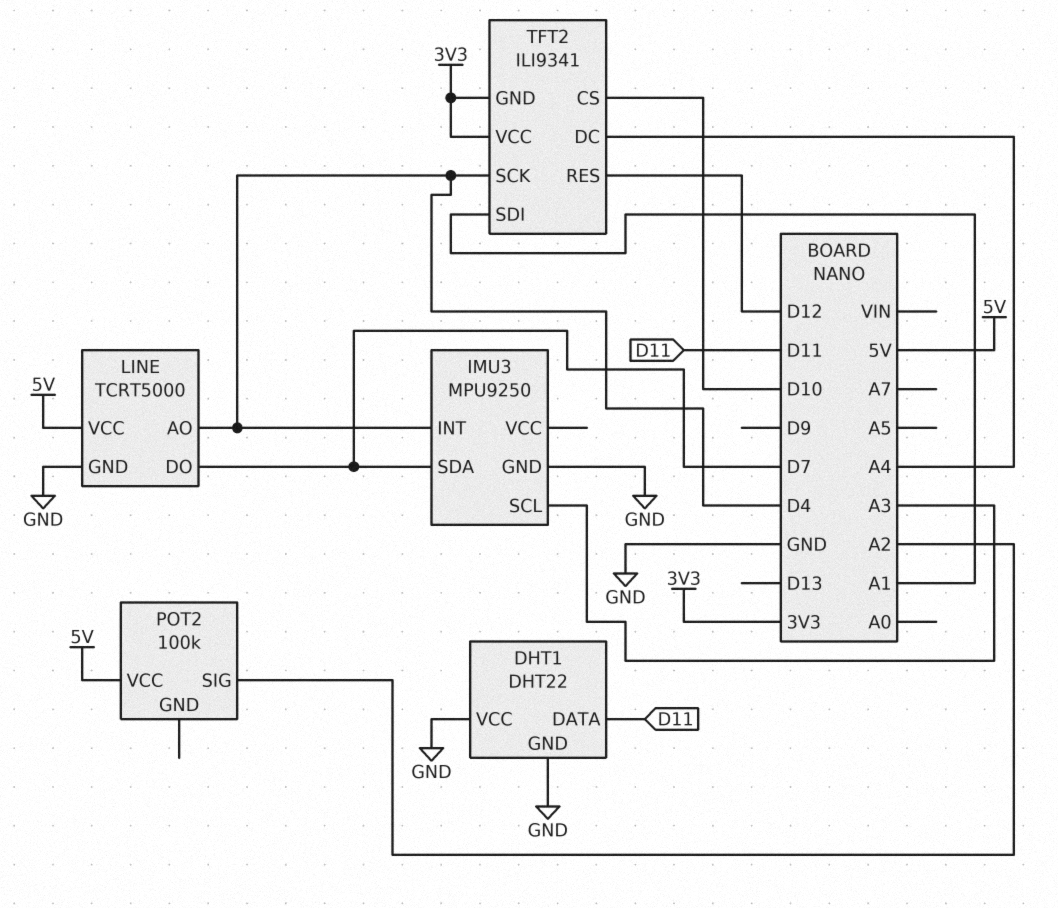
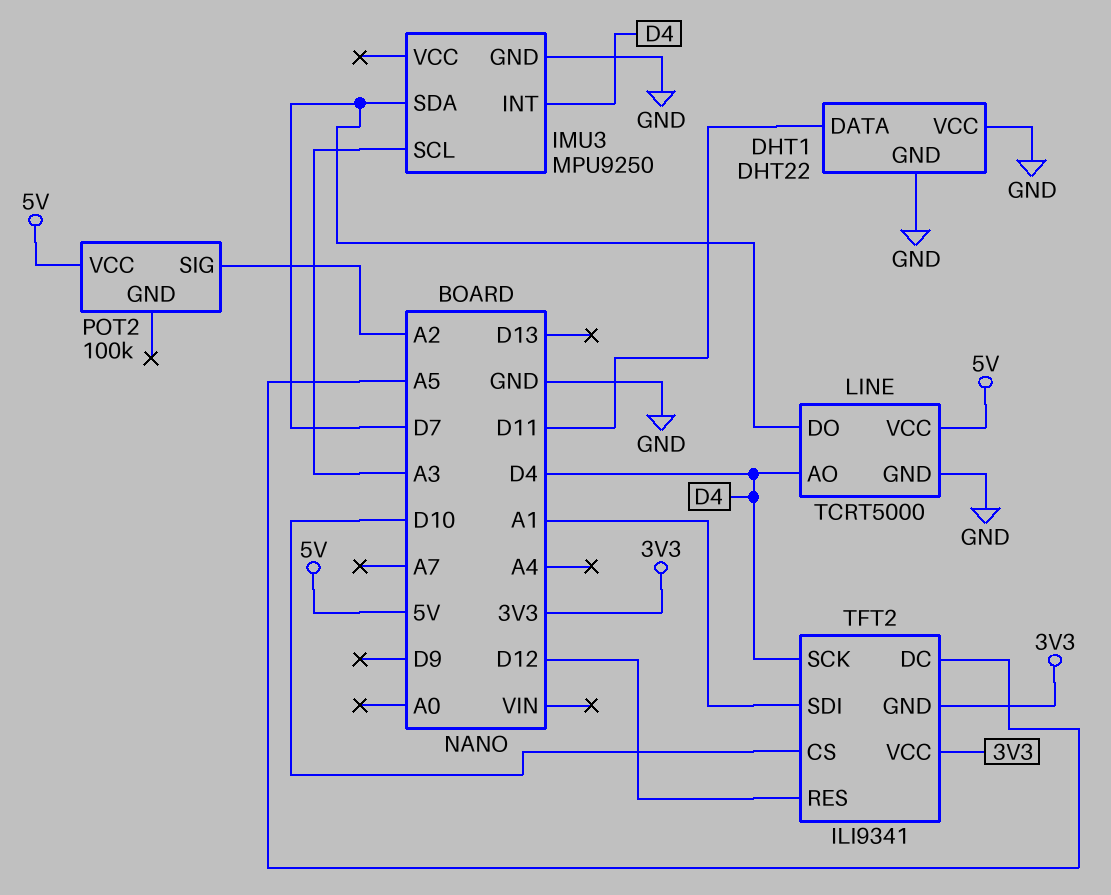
TFT2 pin DC: A4 -> A5

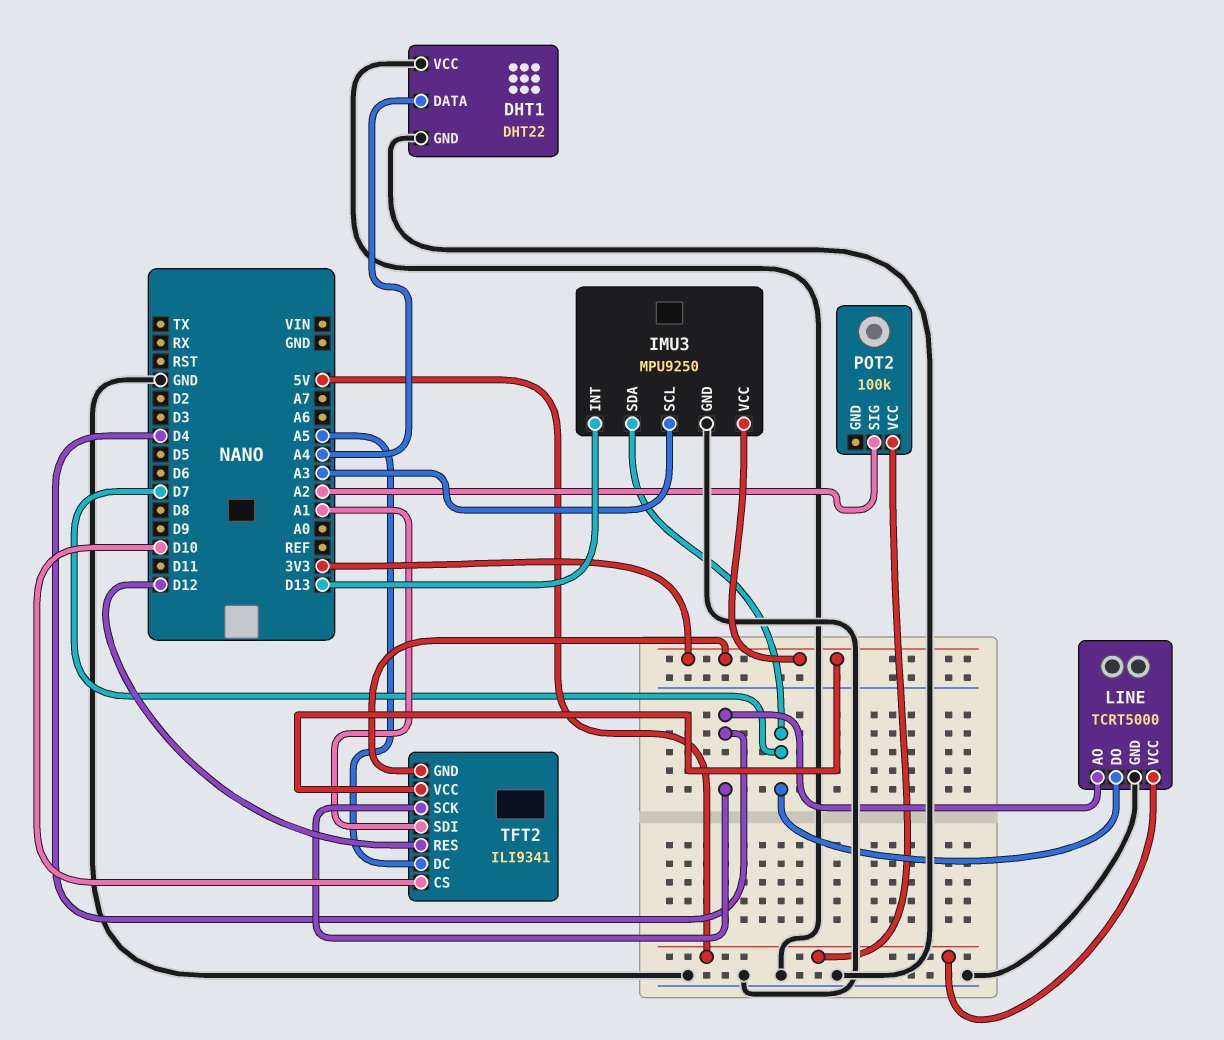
DHT1 pin DATA: D11 -> A4
IMU3 pin INT: D4 -> D13
IMU3 pin VCC: none -> 3V3

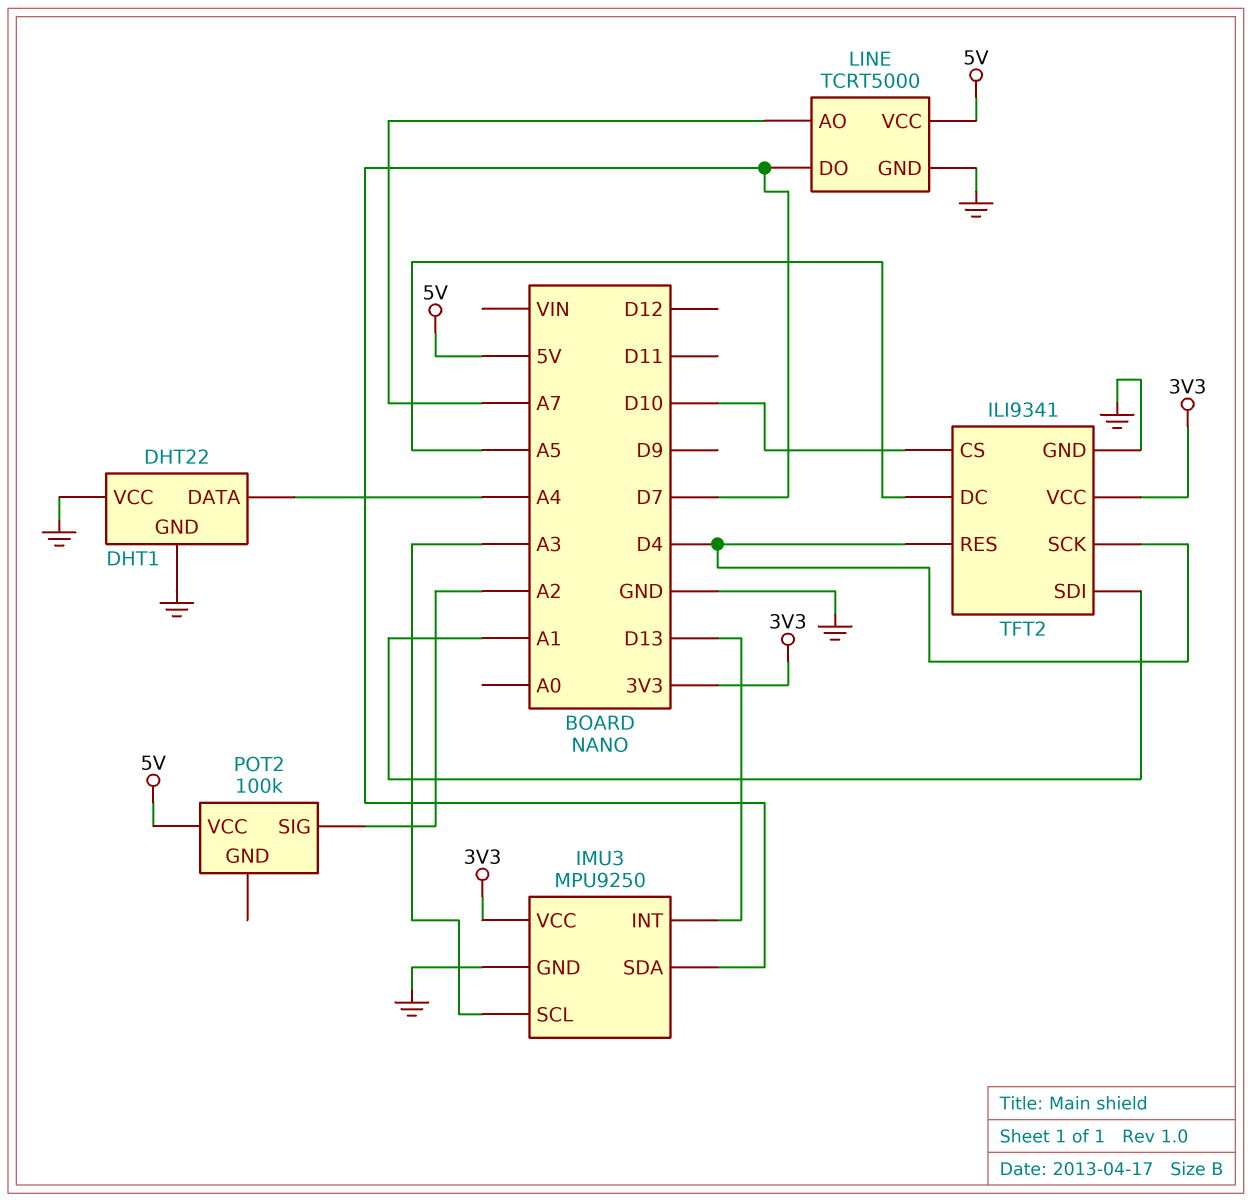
LINE pin AO: D4 -> A7
TFT2 pin GND: 3V3 -> GND
TFT2 pin RES: D12 -> D4

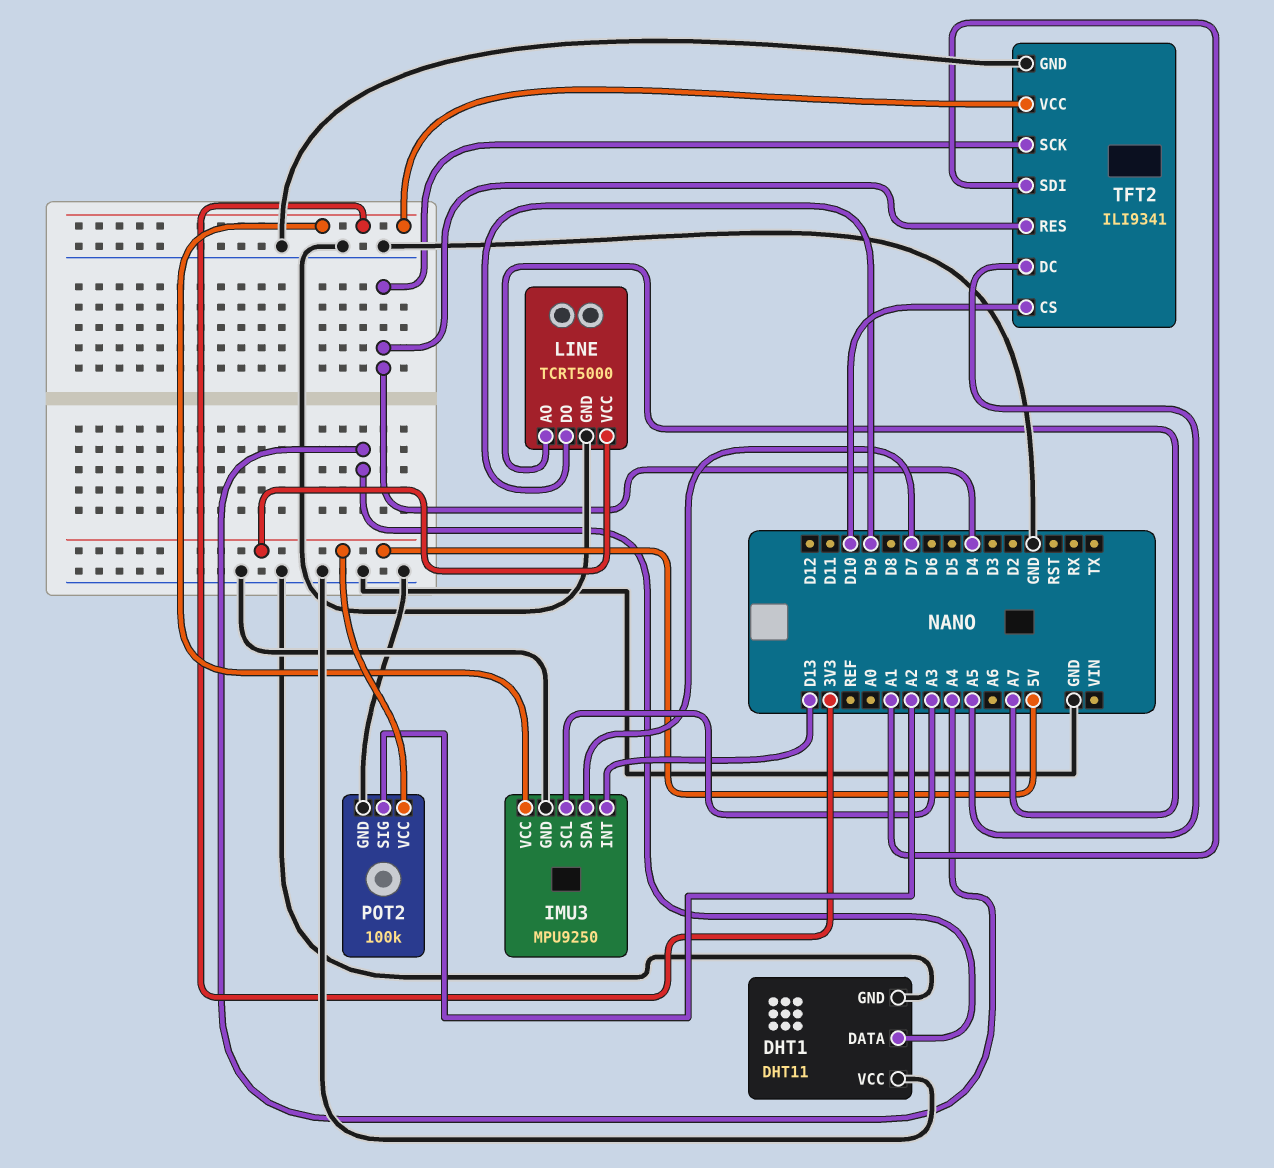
DHT1: DHT22 -> DHT11
LINE pin DO: D7 -> D9
POT2 pin GND: none -> GND

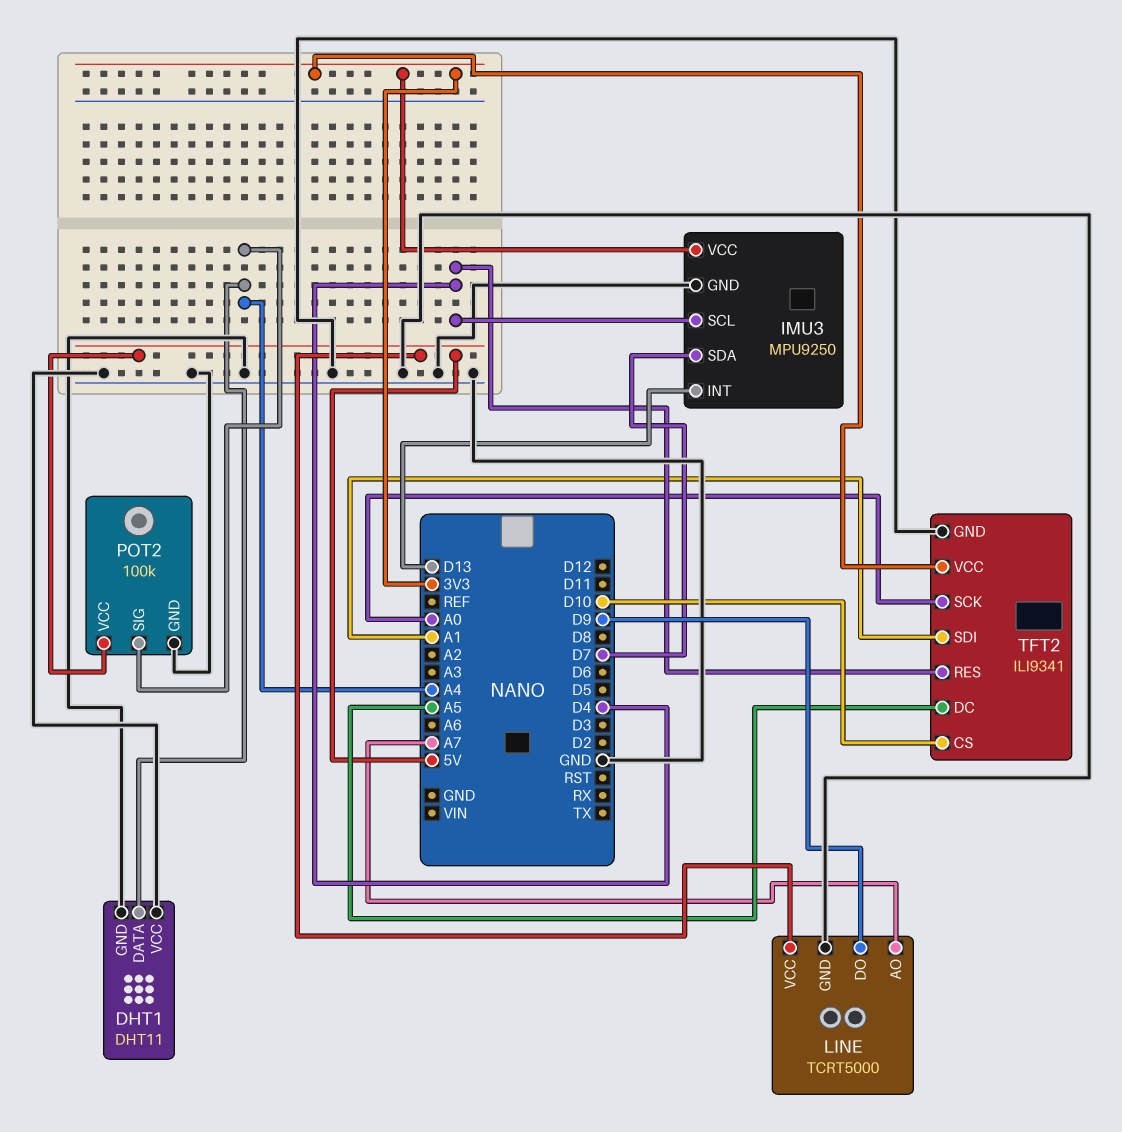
IMU3 pin SCL: A3 -> D4
POT2 pin SIG: A2 -> A4
TFT2 pin SCK: D4 -> A0

